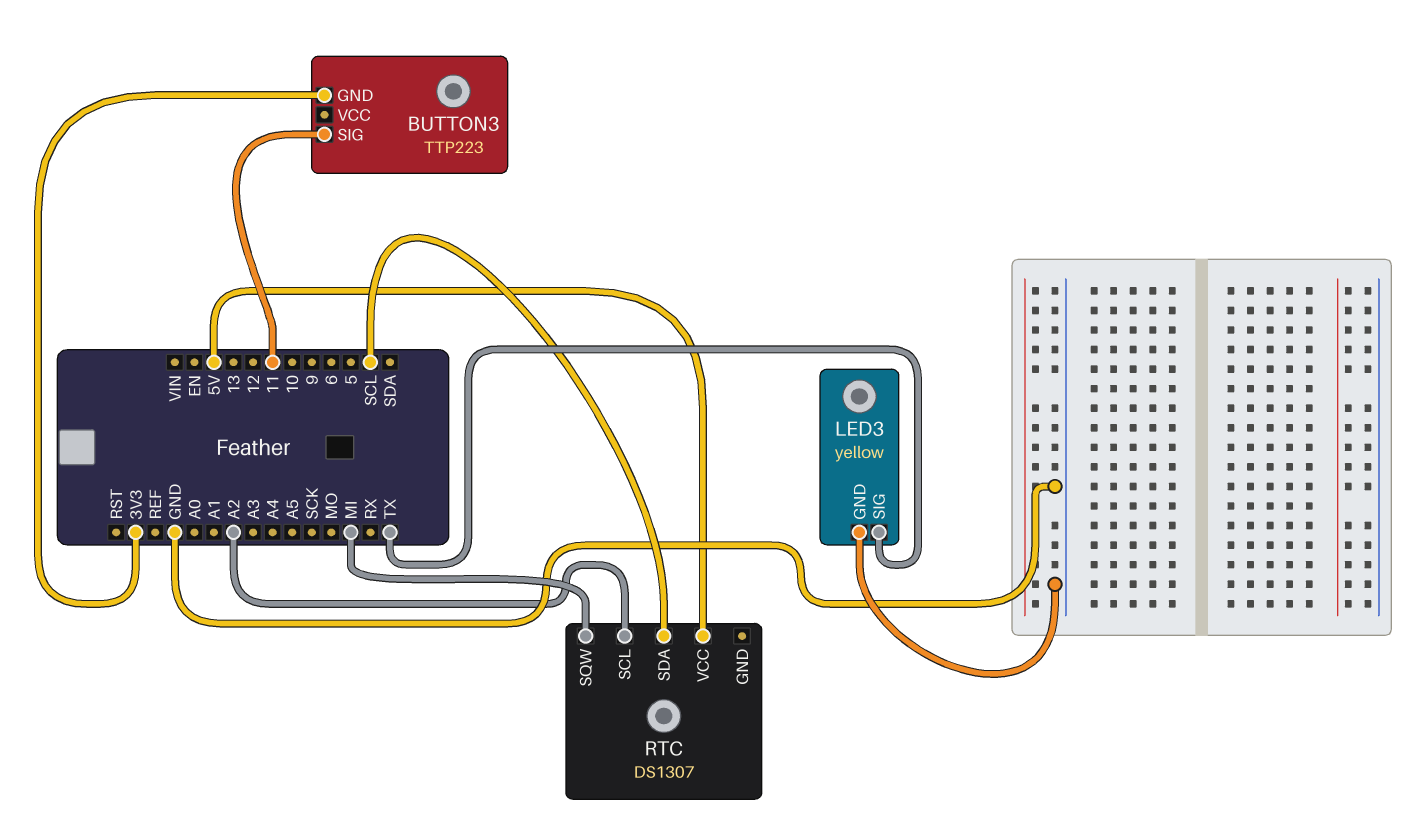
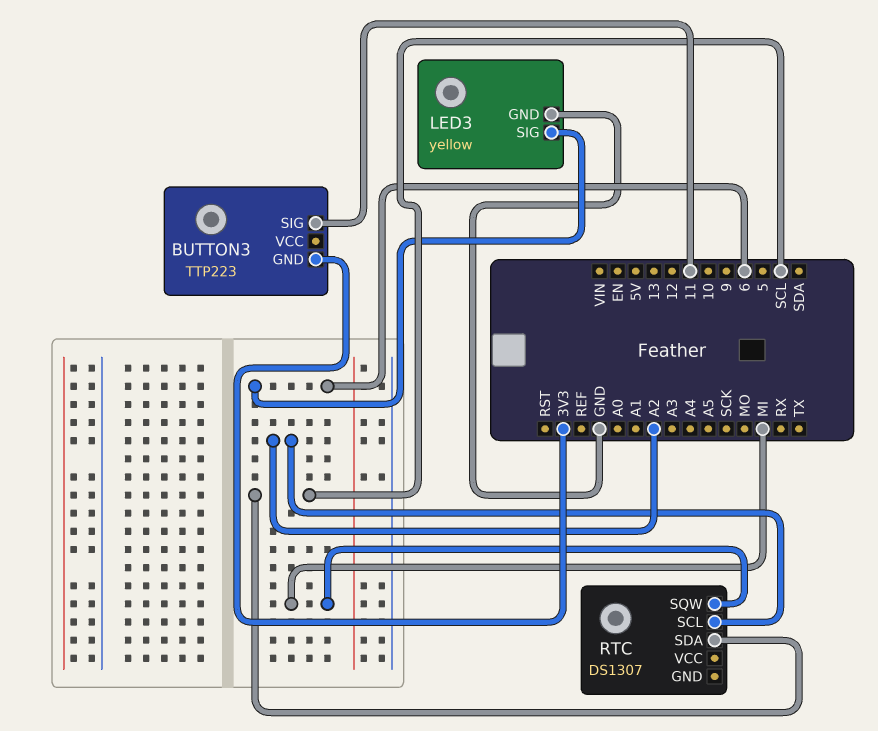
LED3 pin SIG: TX -> 6
RTC pin VCC: 5V -> none

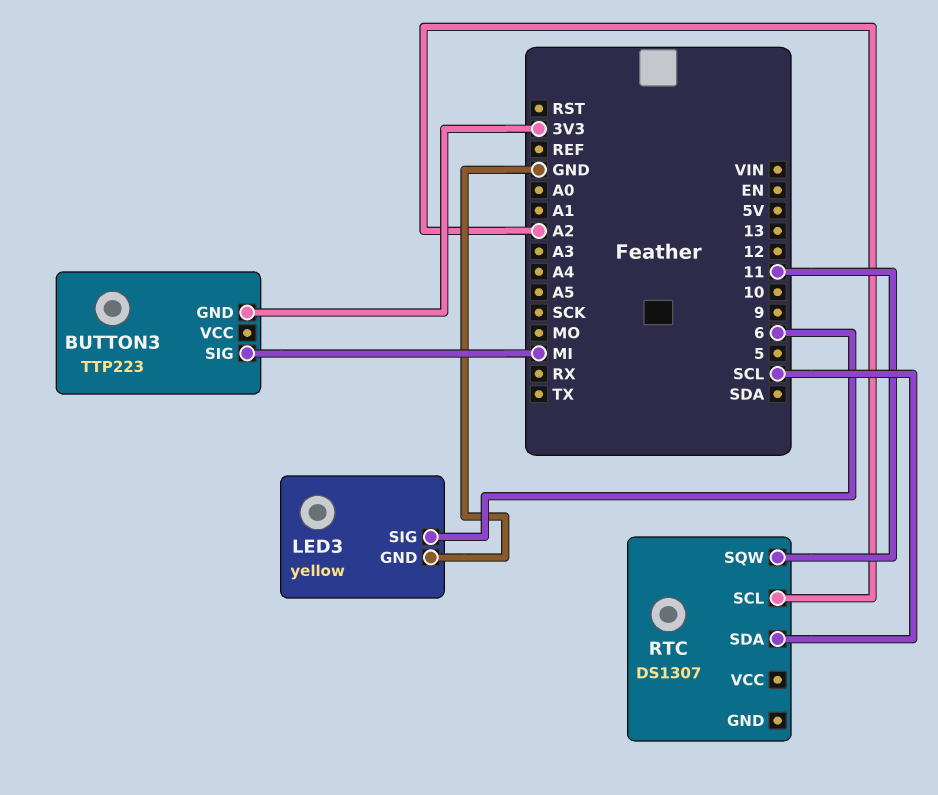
BUTTON3 pin SIG: 11 -> MI
RTC pin SQW: MI -> 11

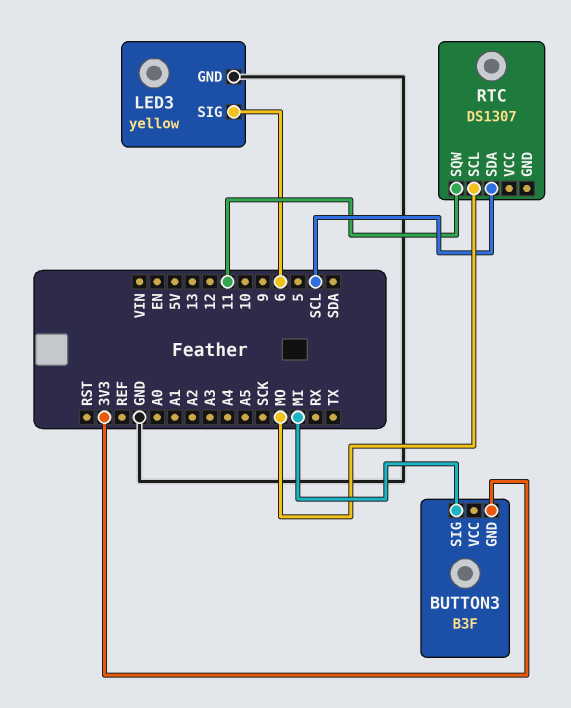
BUTTON3: TTP223 -> B3F
RTC pin SCL: A2 -> MO

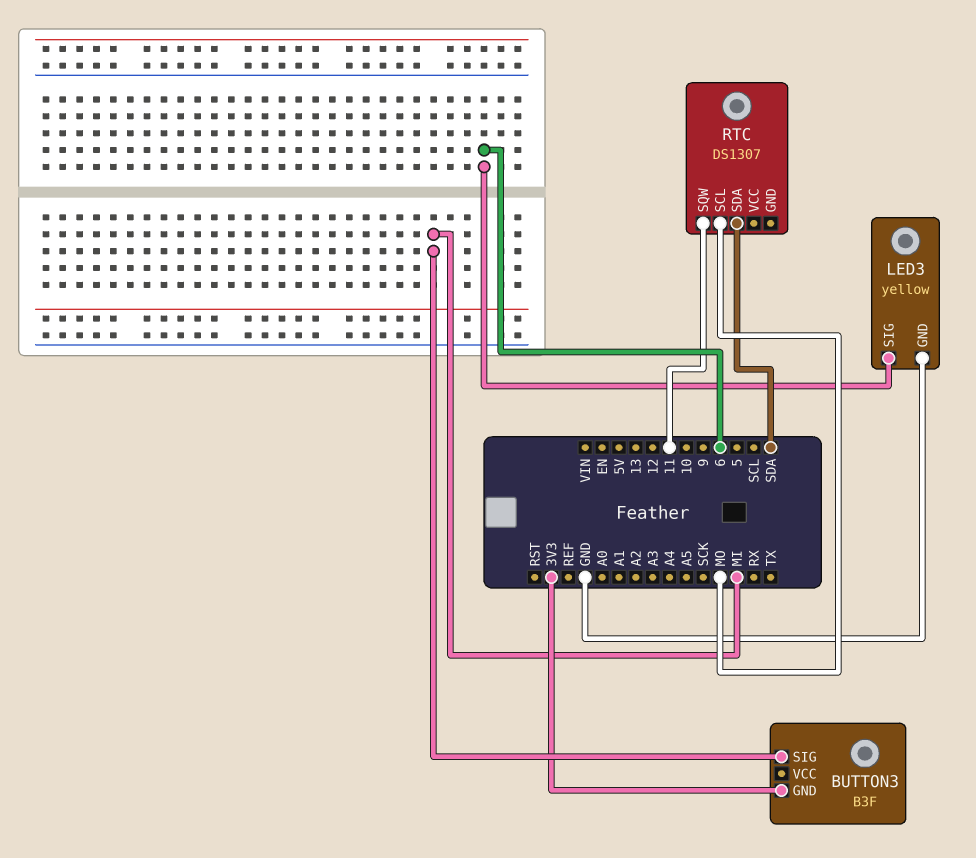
RTC pin SDA: SCL -> SDA

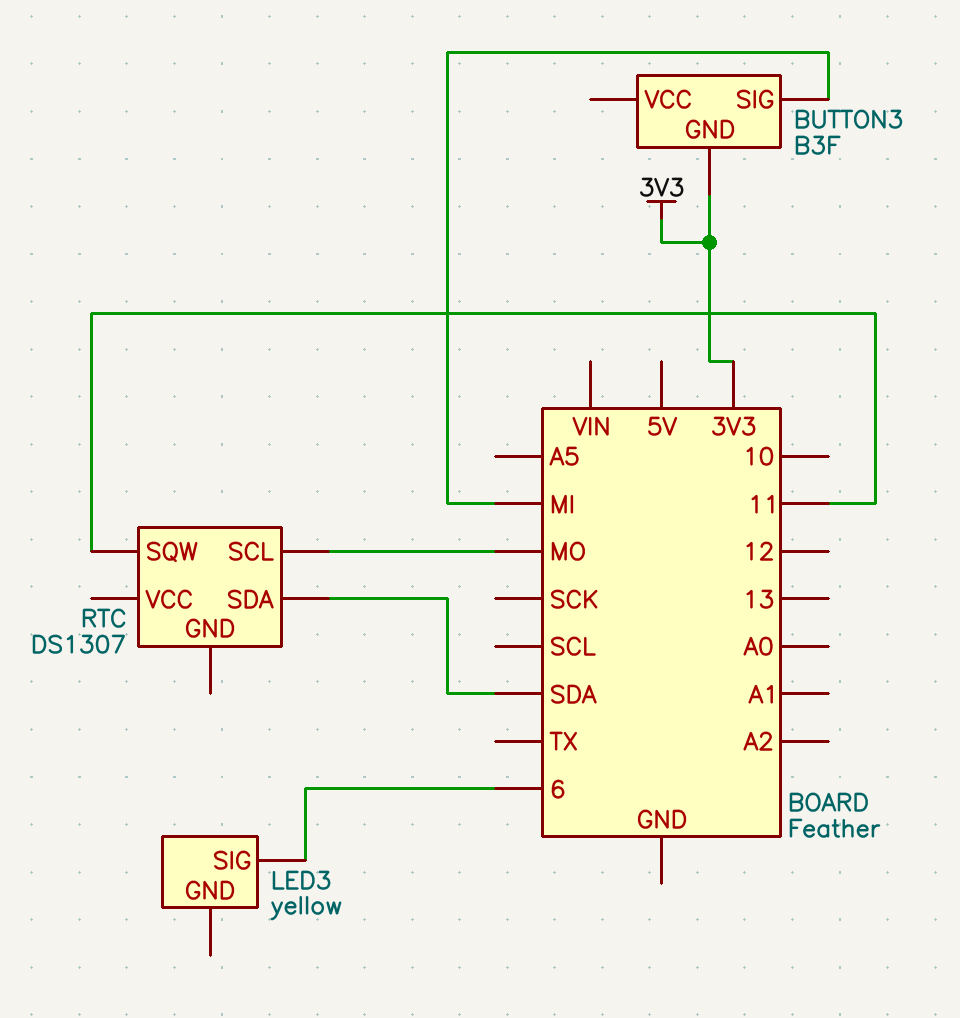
LED3 pin GND: GND -> none

